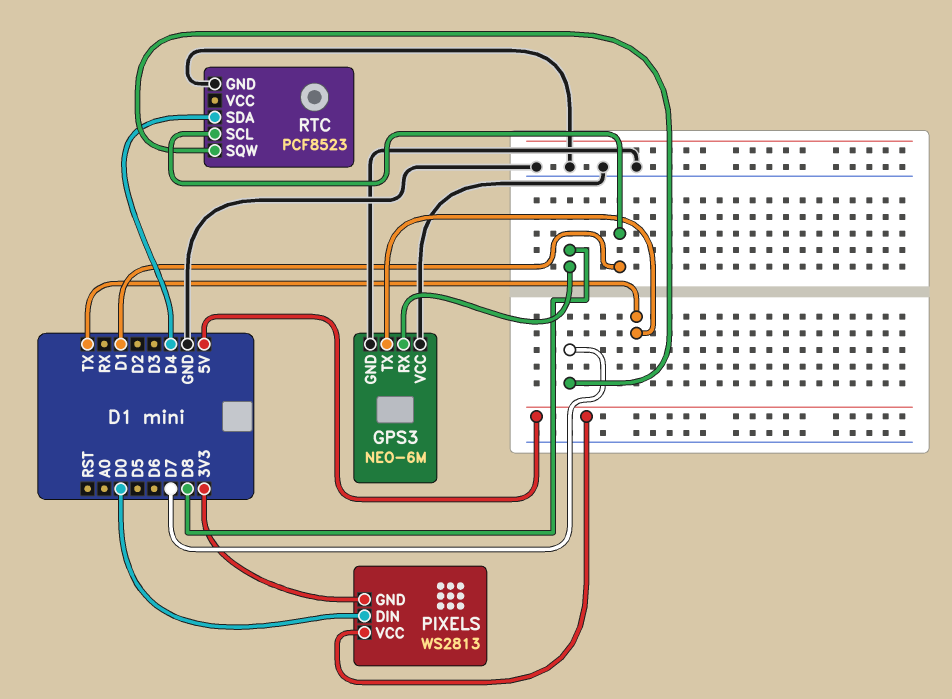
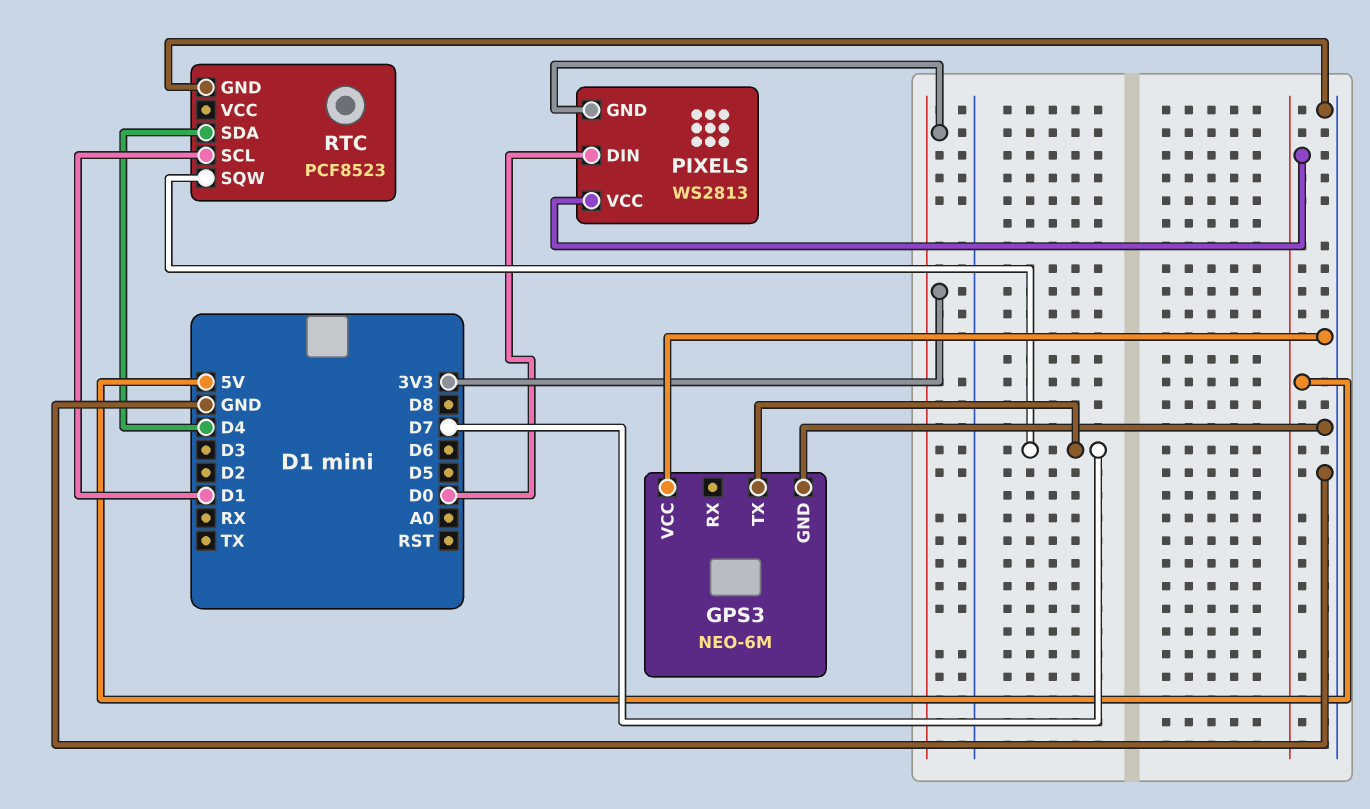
GPS3 pin RX: D8 -> none
GPS3 pin TX: TX -> D7

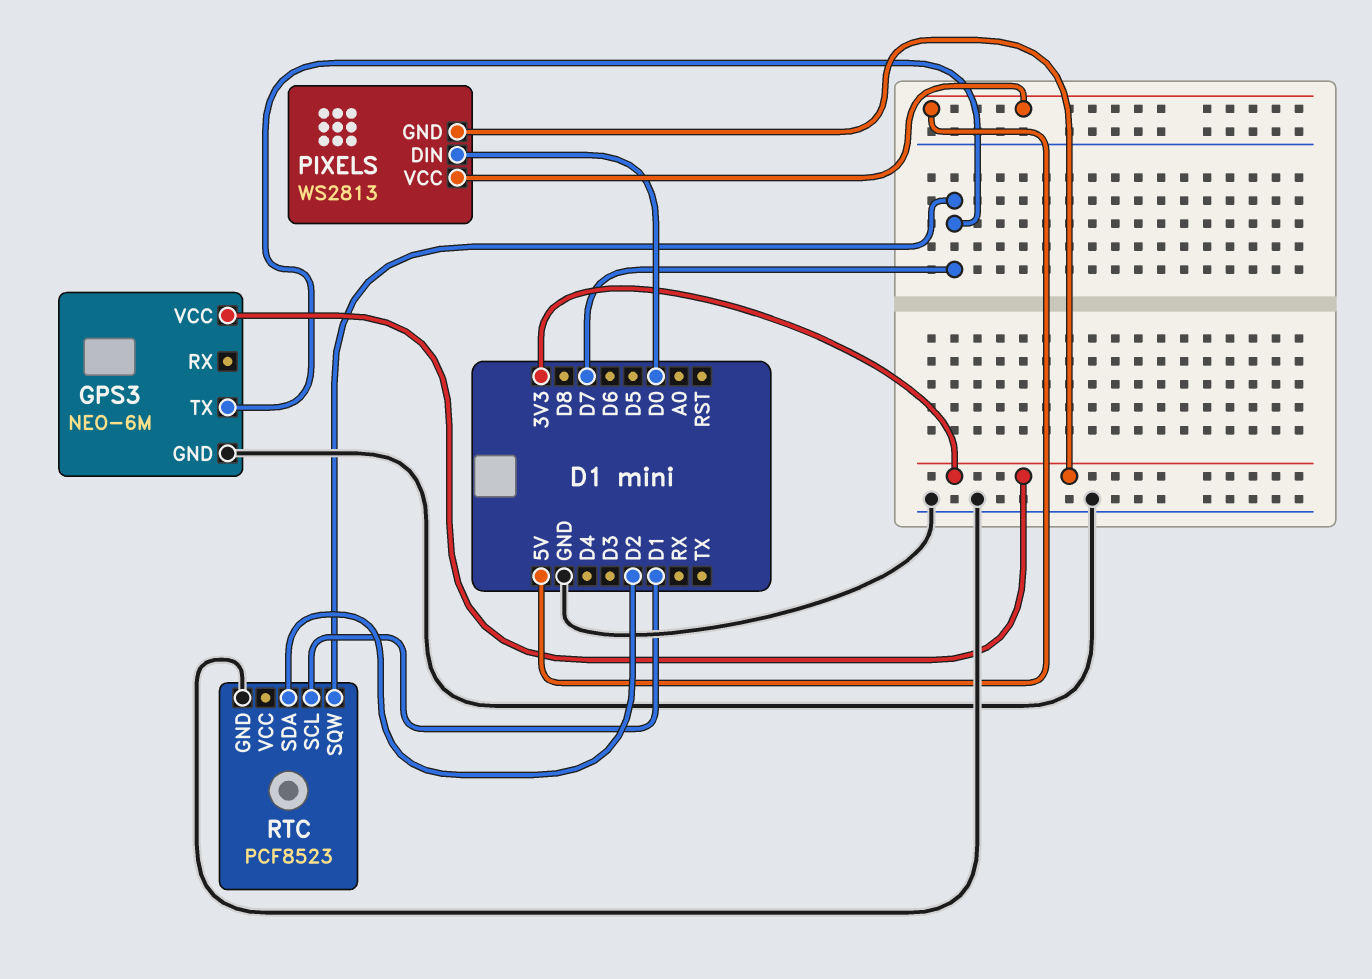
GPS3 pin VCC: GND -> 3V3
RTC pin SDA: D4 -> D2

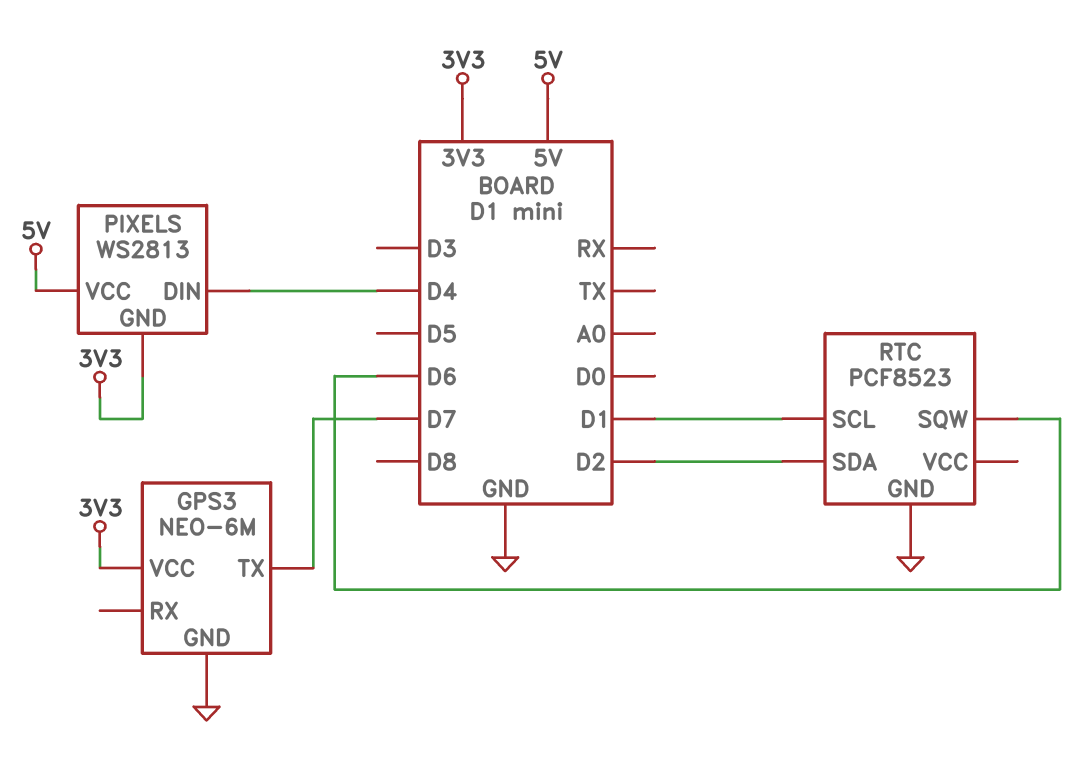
PIXELS pin DIN: D0 -> D4
RTC pin SQW: D7 -> D6

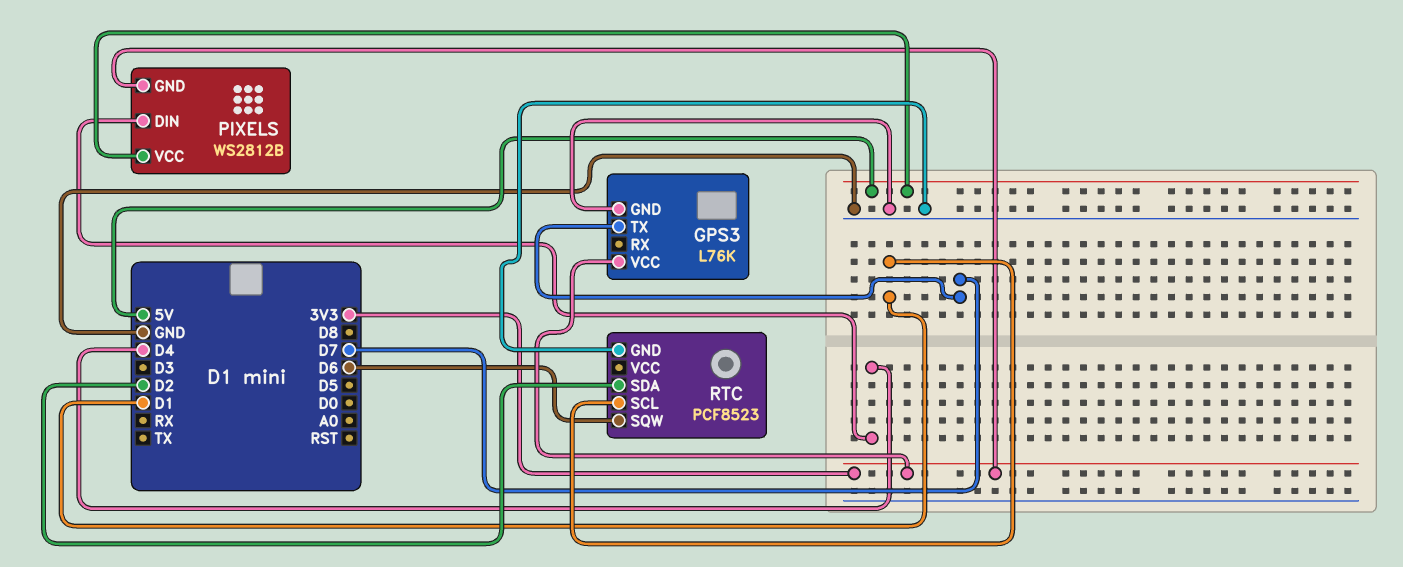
GPS3: NEO-6M -> L76K
PIXELS: WS2813 -> WS2812B

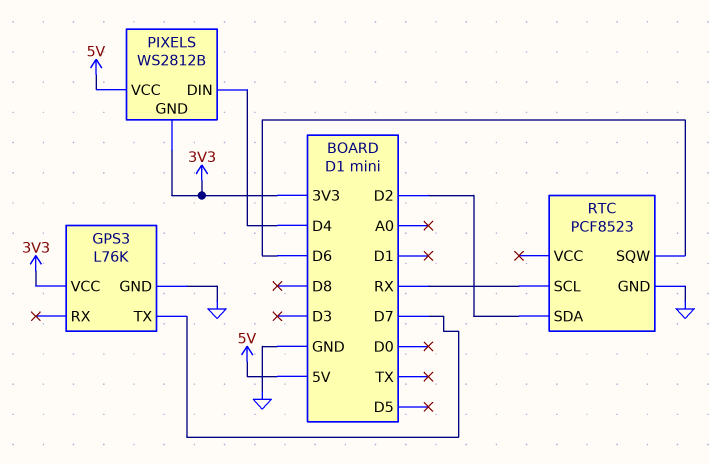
RTC pin SCL: D1 -> RX

